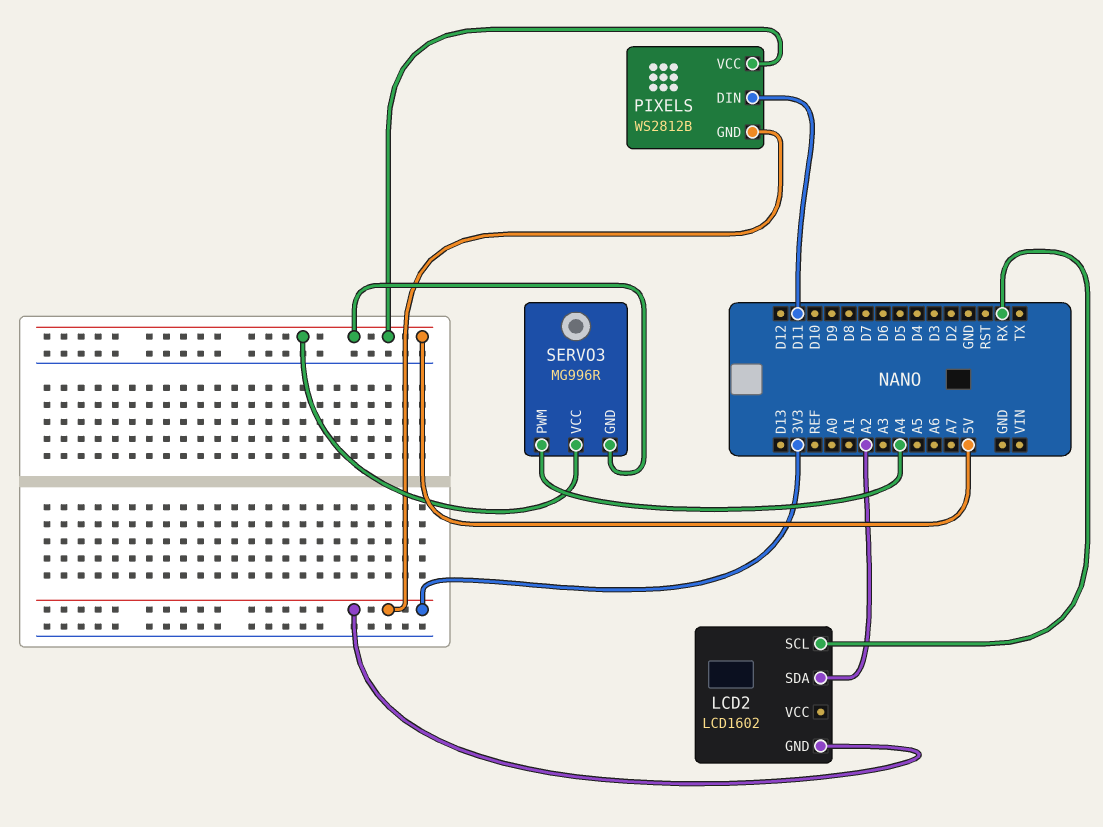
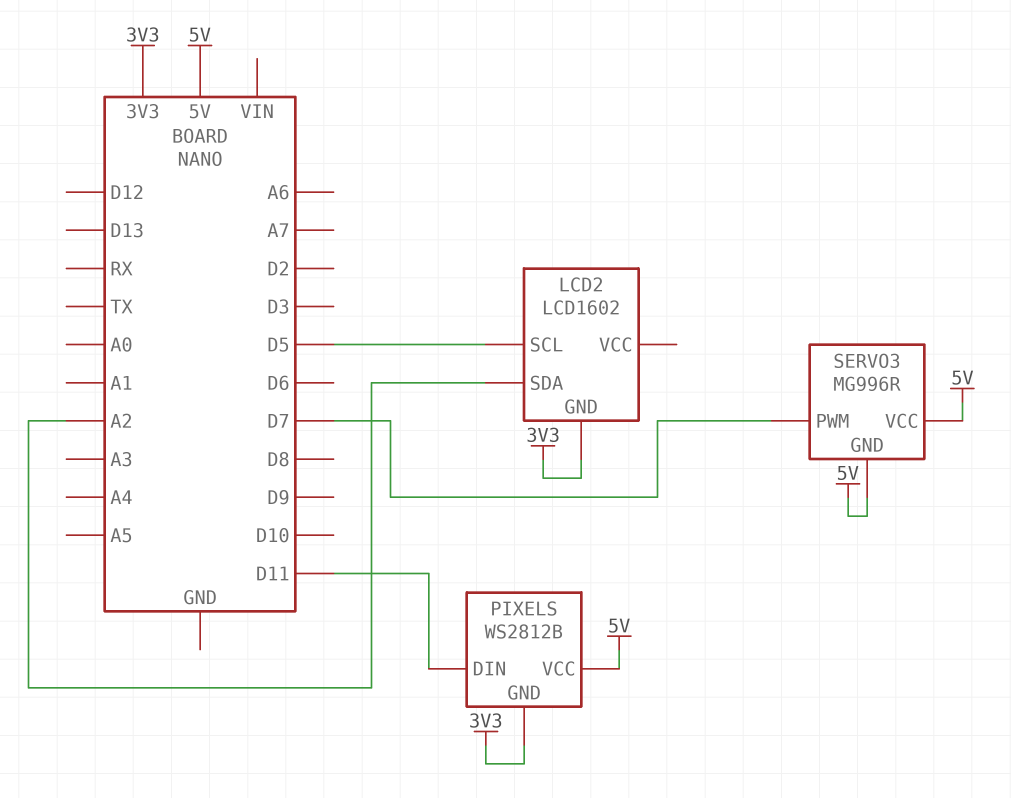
LCD2 pin SCL: RX -> D5
SERVO3 pin PWM: A4 -> D7

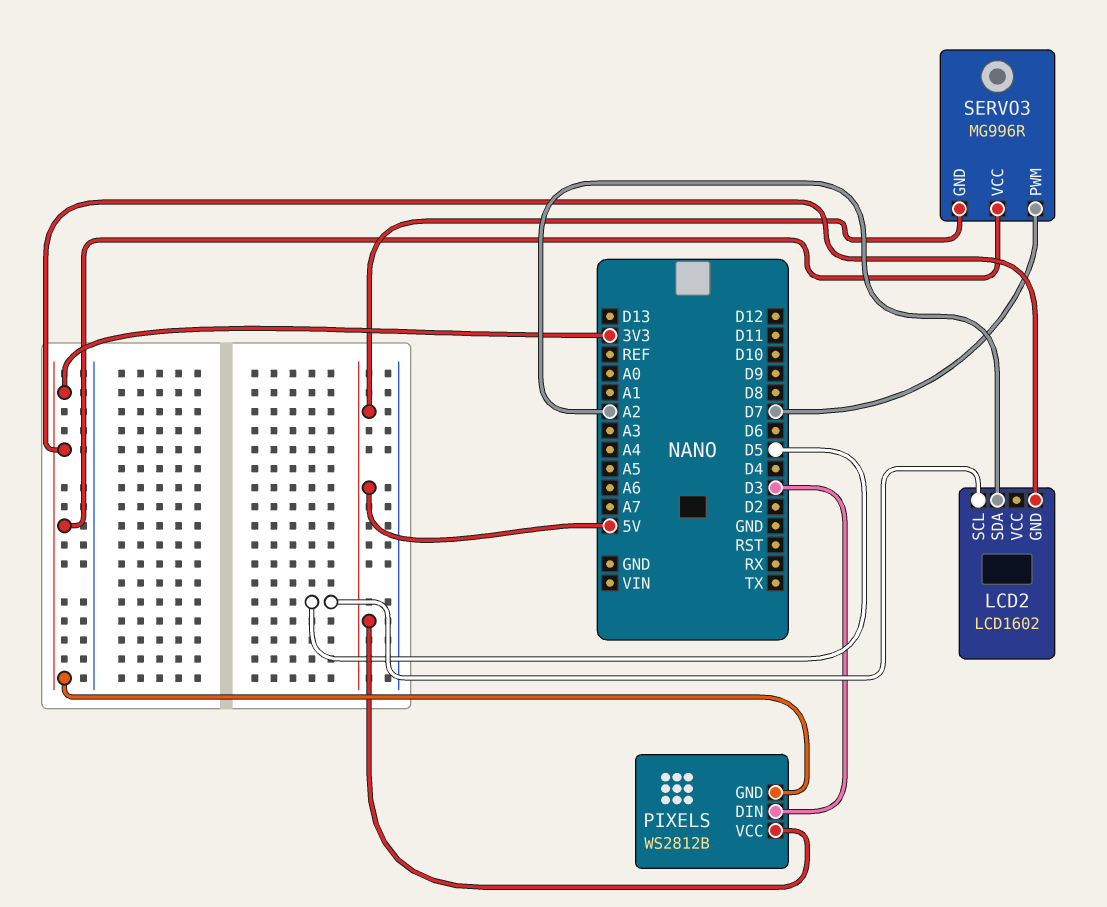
PIXELS pin DIN: D11 -> D3
SERVO3 pin VCC: 5V -> 3V3

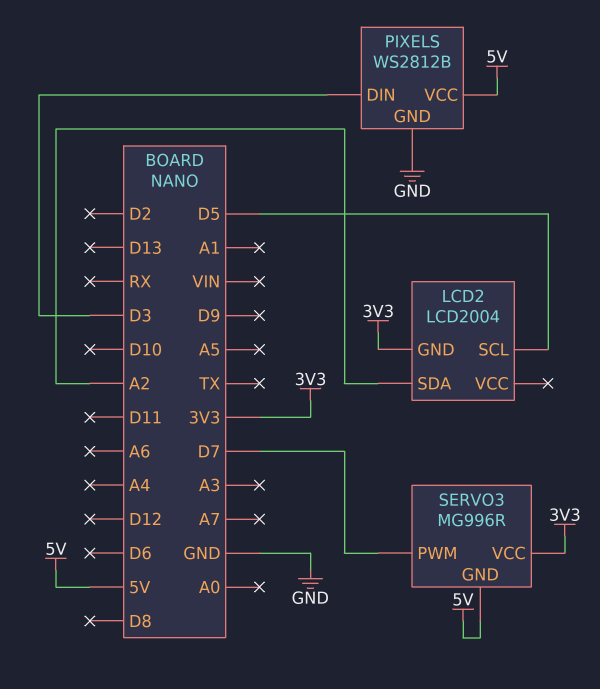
LCD2: LCD1602 -> LCD2004
PIXELS pin GND: 3V3 -> GND

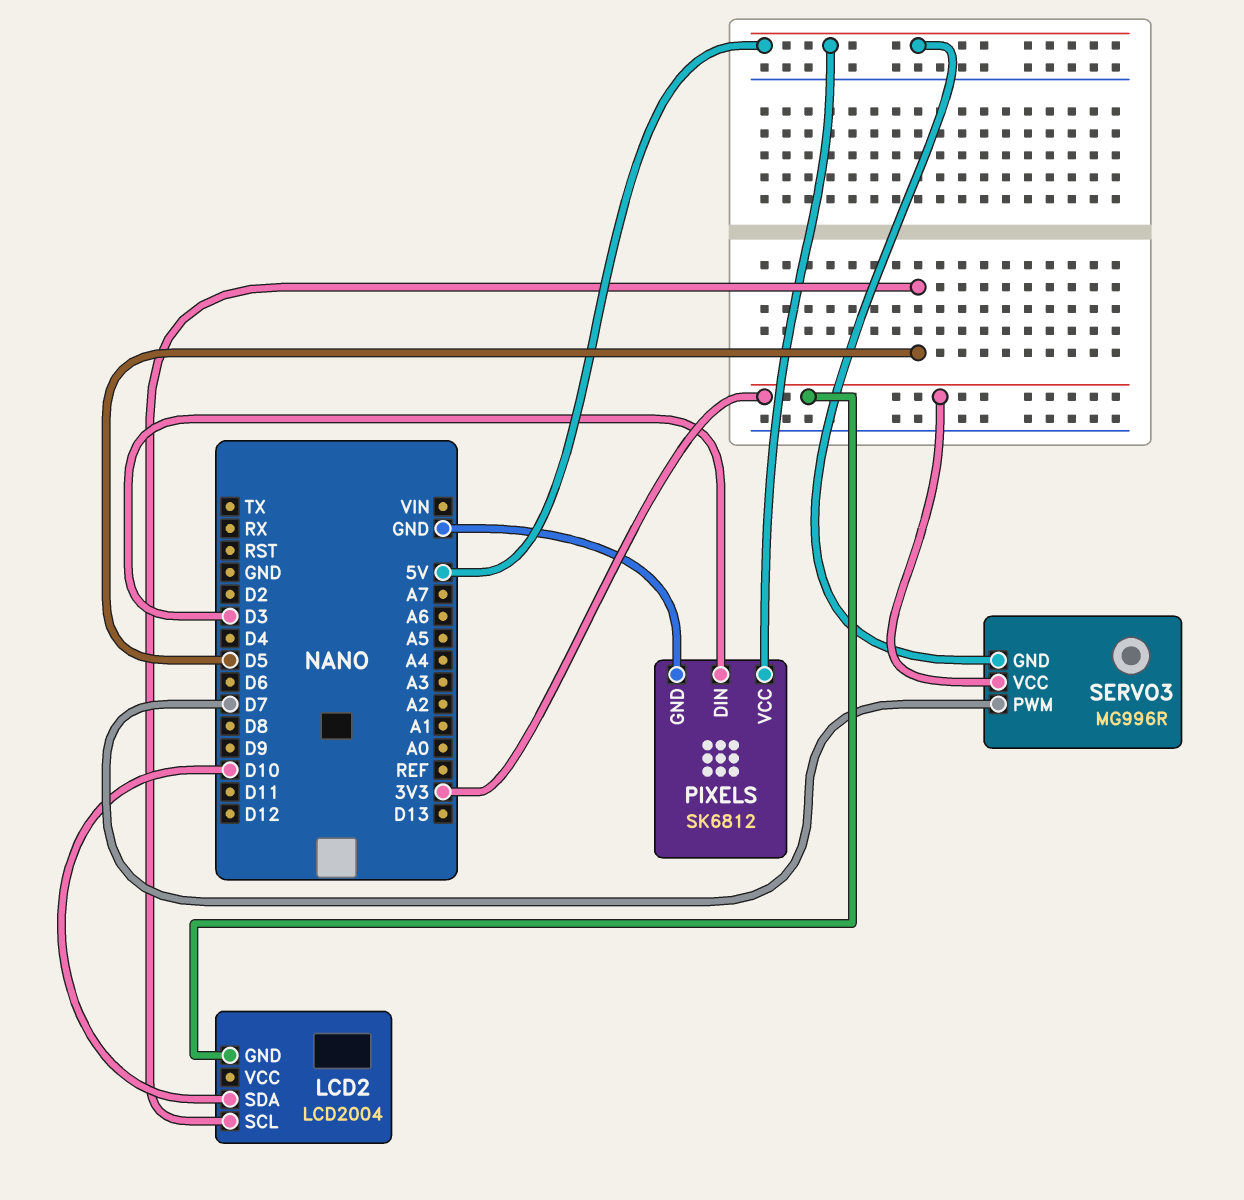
LCD2 pin SDA: A2 -> D10
PIXELS: WS2812B -> SK6812

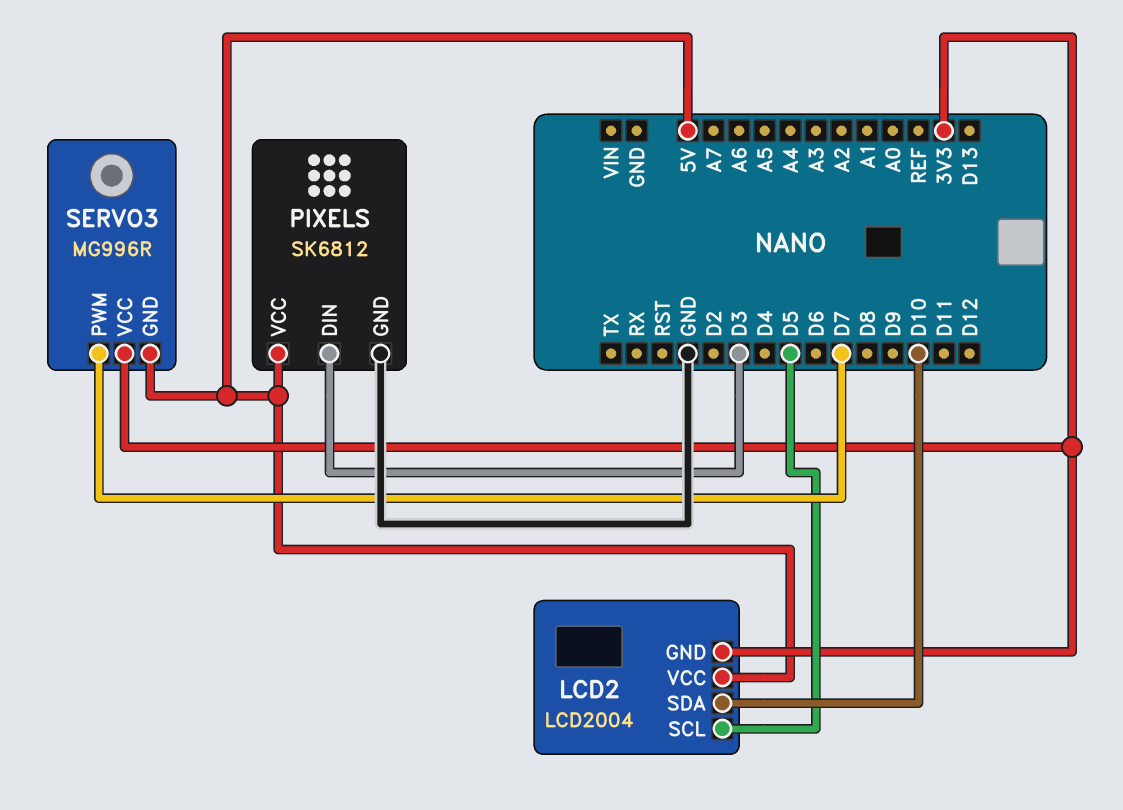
LCD2 pin VCC: none -> 5V

